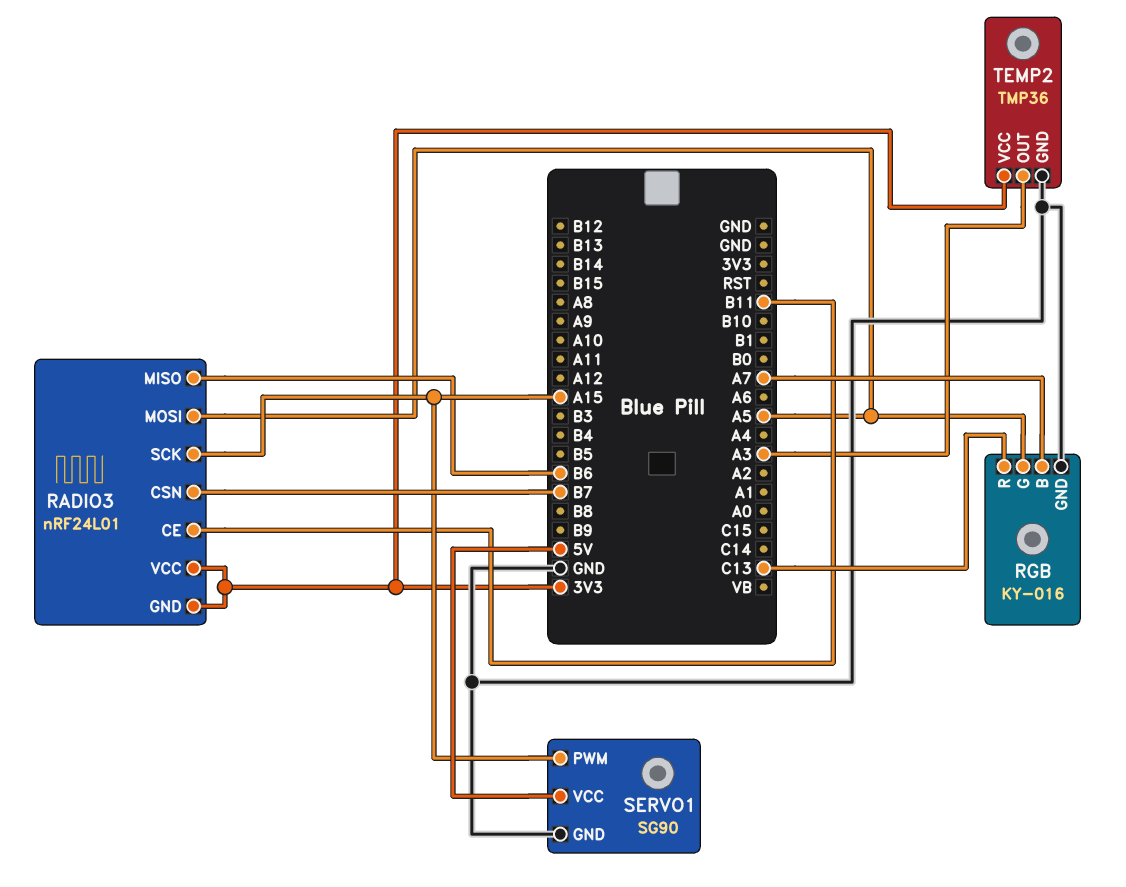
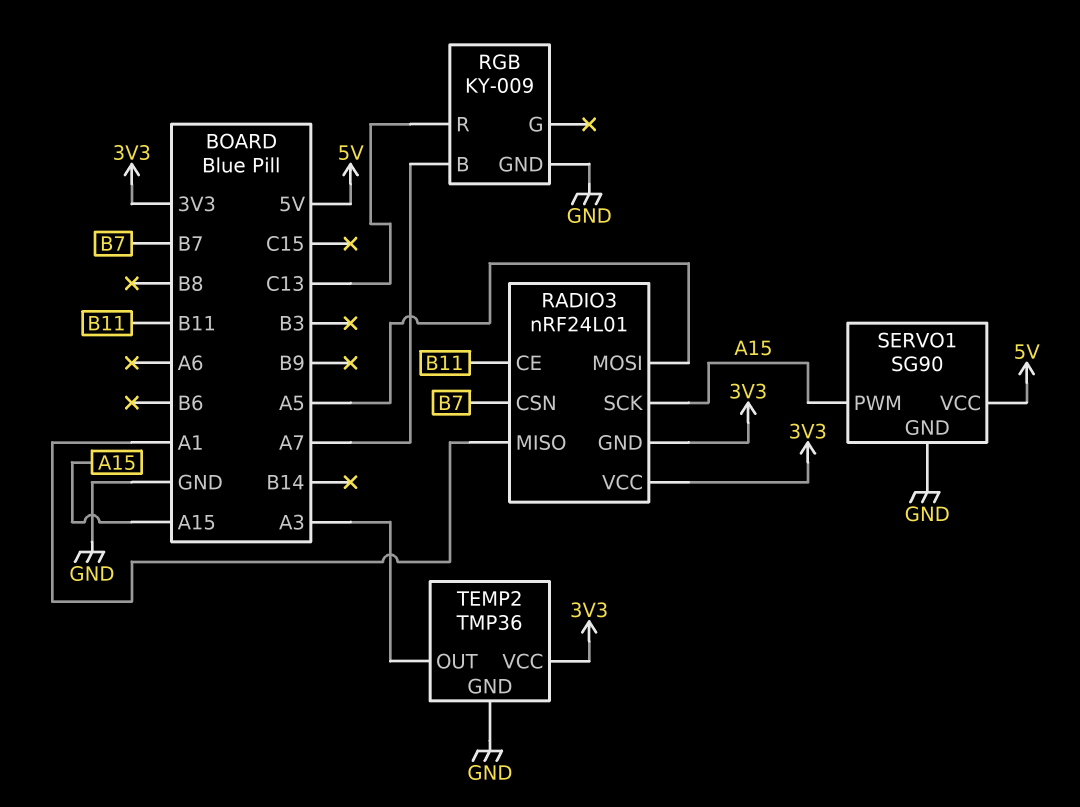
RADIO3 pin MISO: B6 -> A1
RGB: KY-016 -> KY-009
RGB pin G: A5 -> none

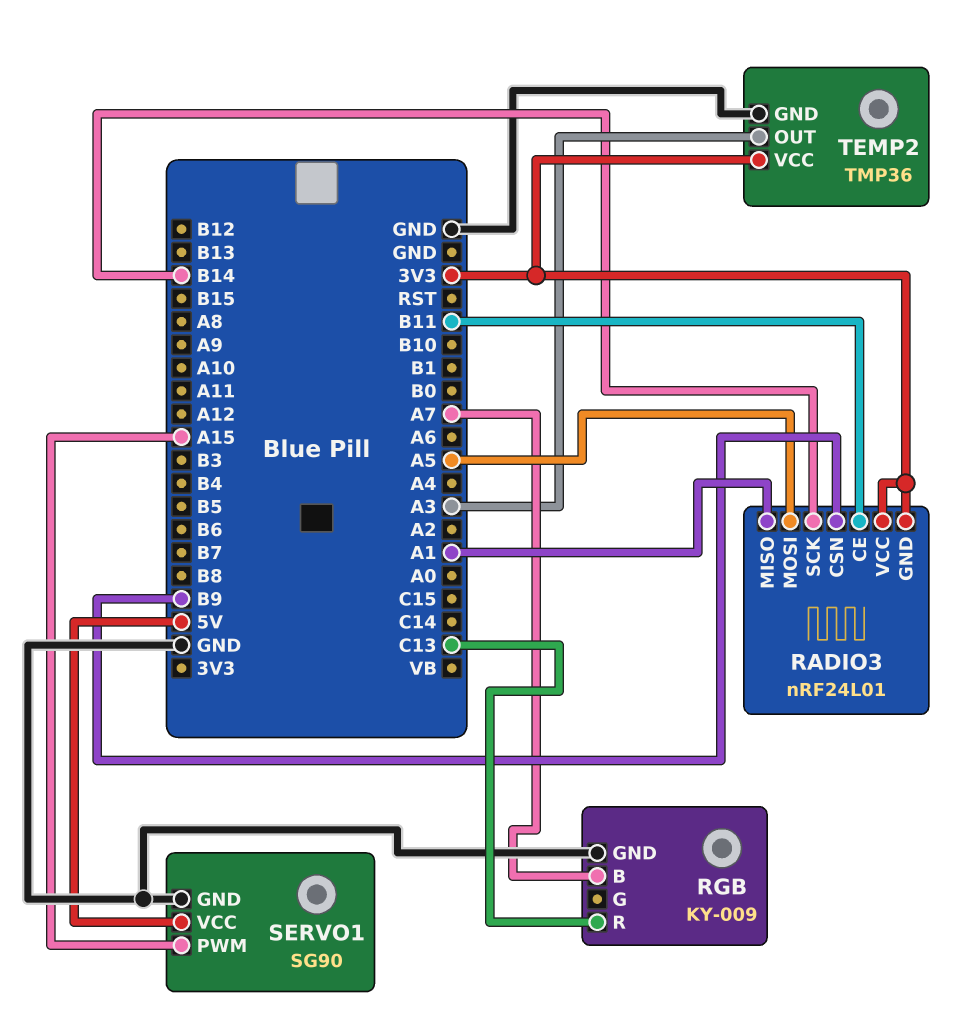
RADIO3 pin CSN: B7 -> B9
RADIO3 pin SCK: A15 -> B14

